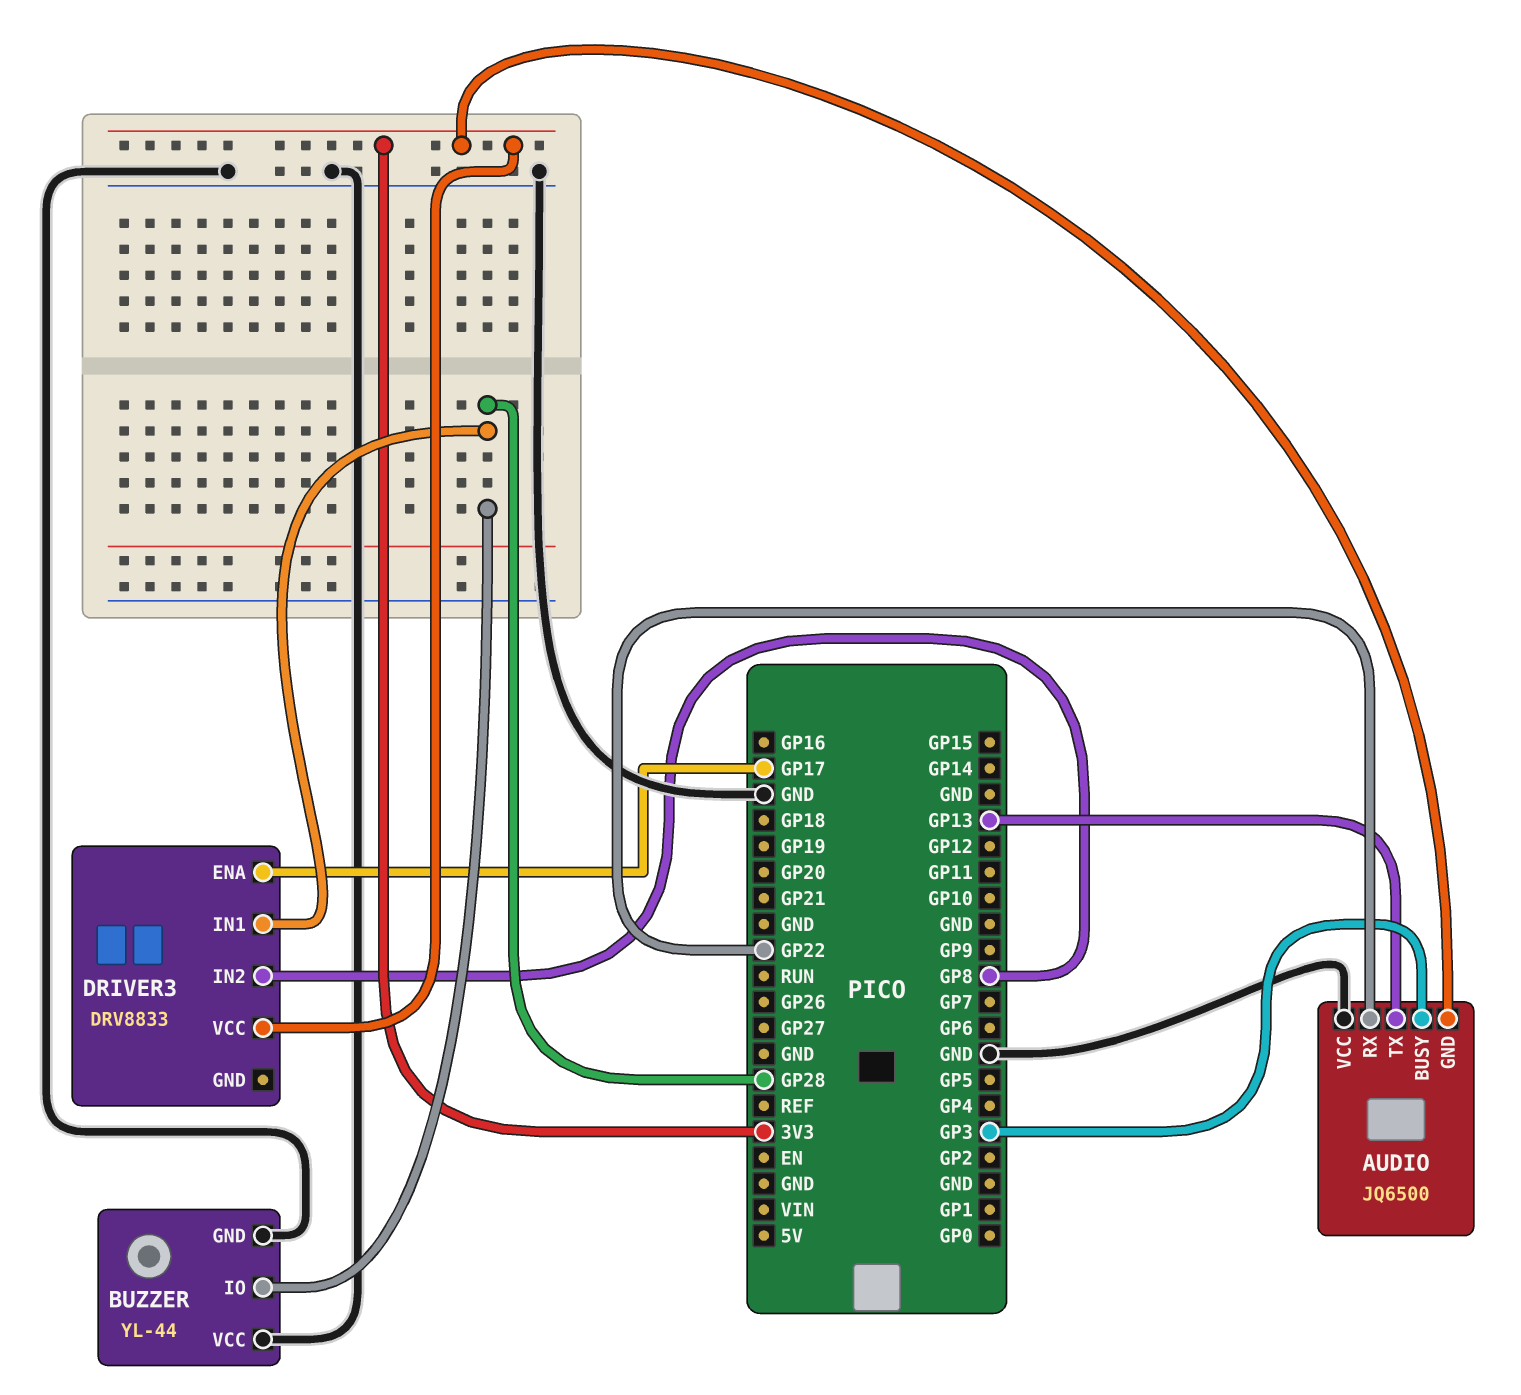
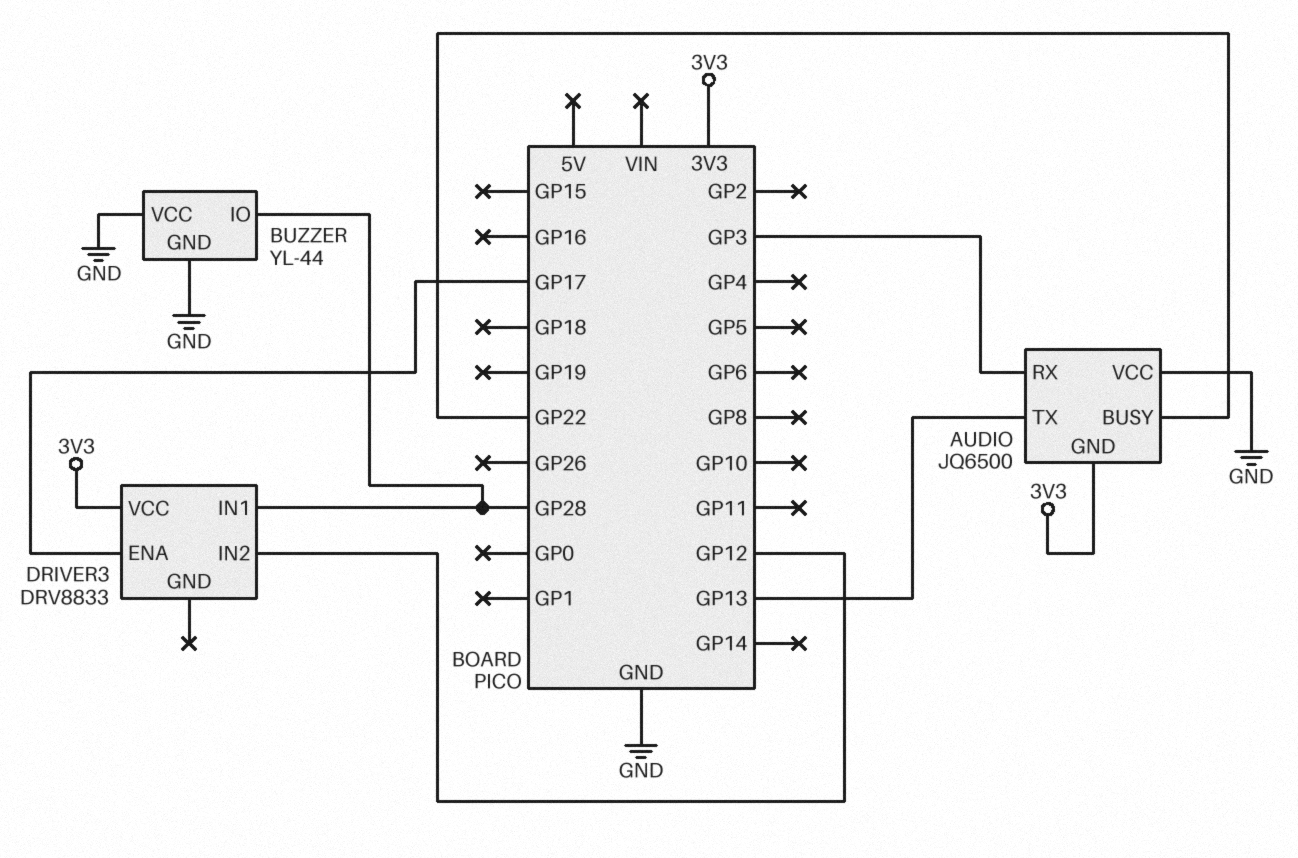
AUDIO pin BUSY: GP3 -> GP22
AUDIO pin RX: GP22 -> GP3
DRIVER3 pin IN2: GP8 -> GP12

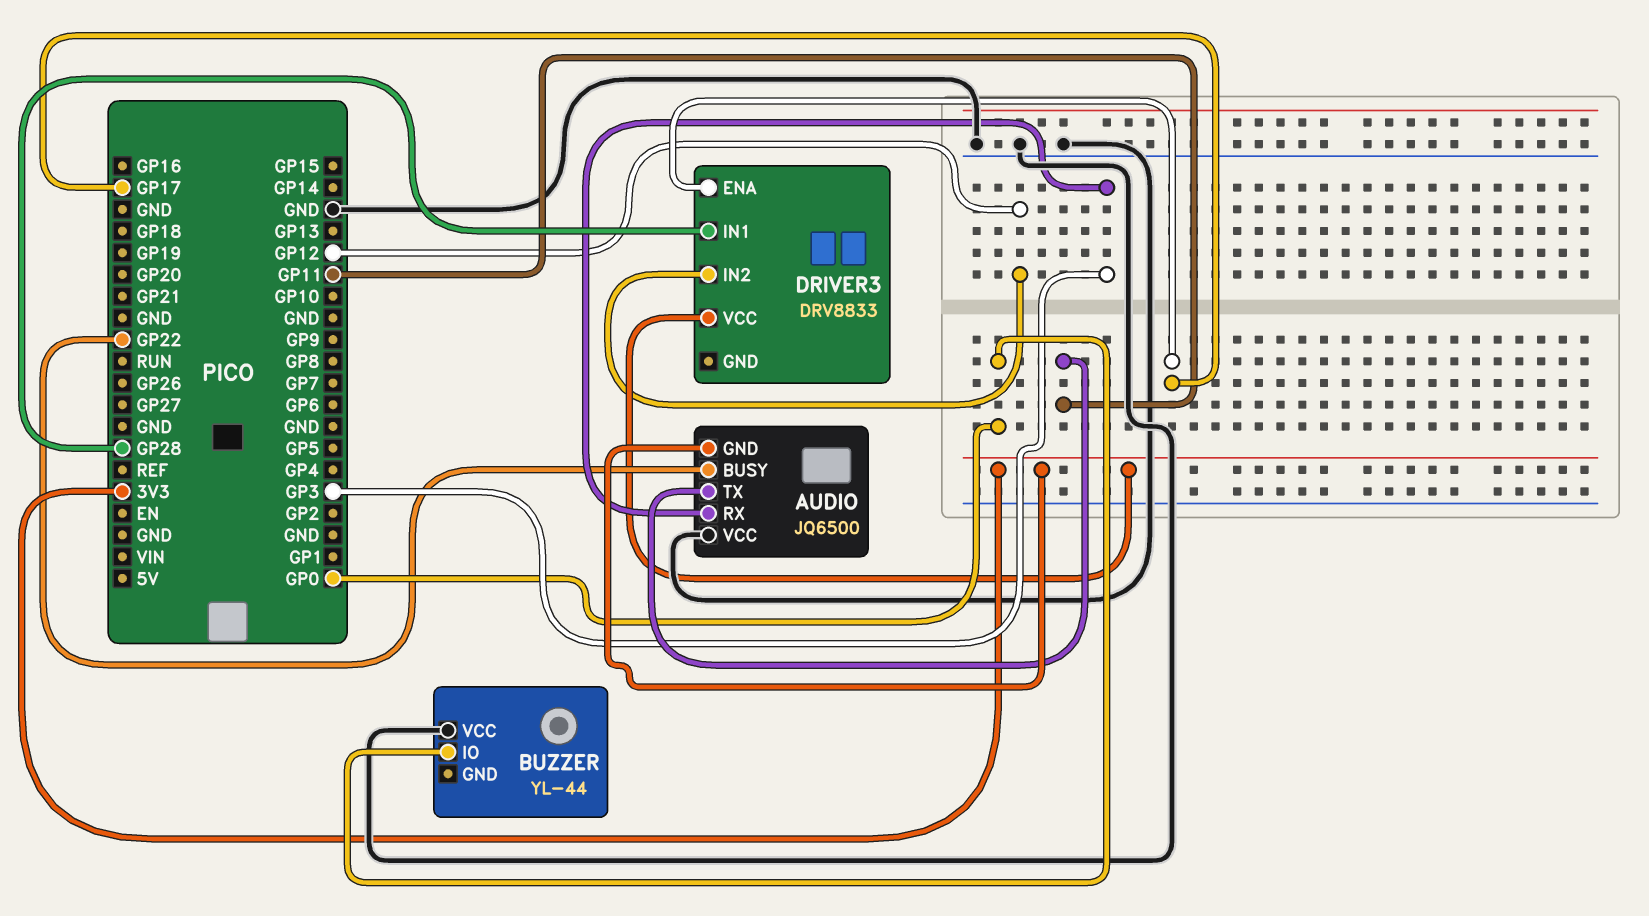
AUDIO pin TX: GP13 -> GP11
BUZZER pin GND: GND -> none
BUZZER pin IO: GP28 -> GP0

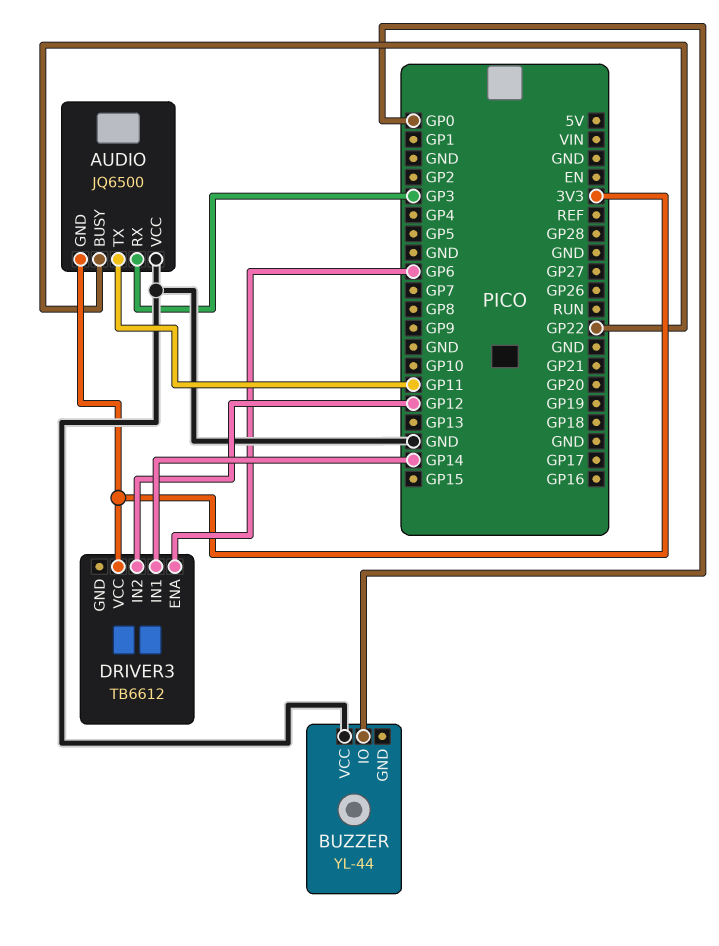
DRIVER3: DRV8833 -> TB6612
DRIVER3 pin ENA: GP17 -> GP6
DRIVER3 pin IN1: GP28 -> GP14

